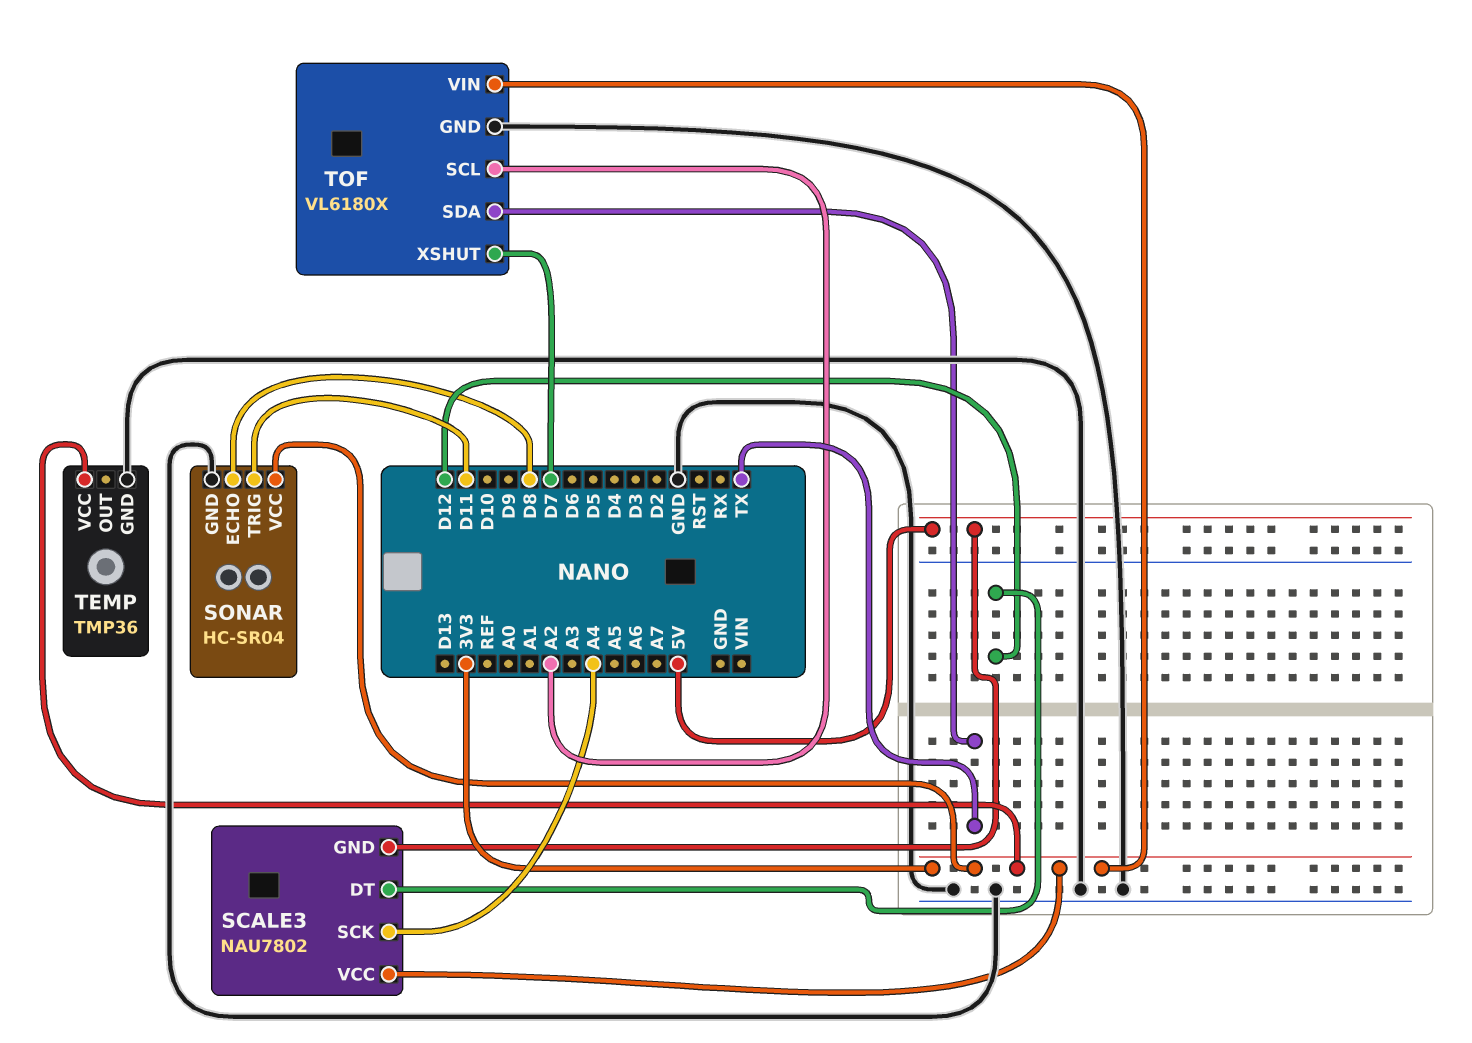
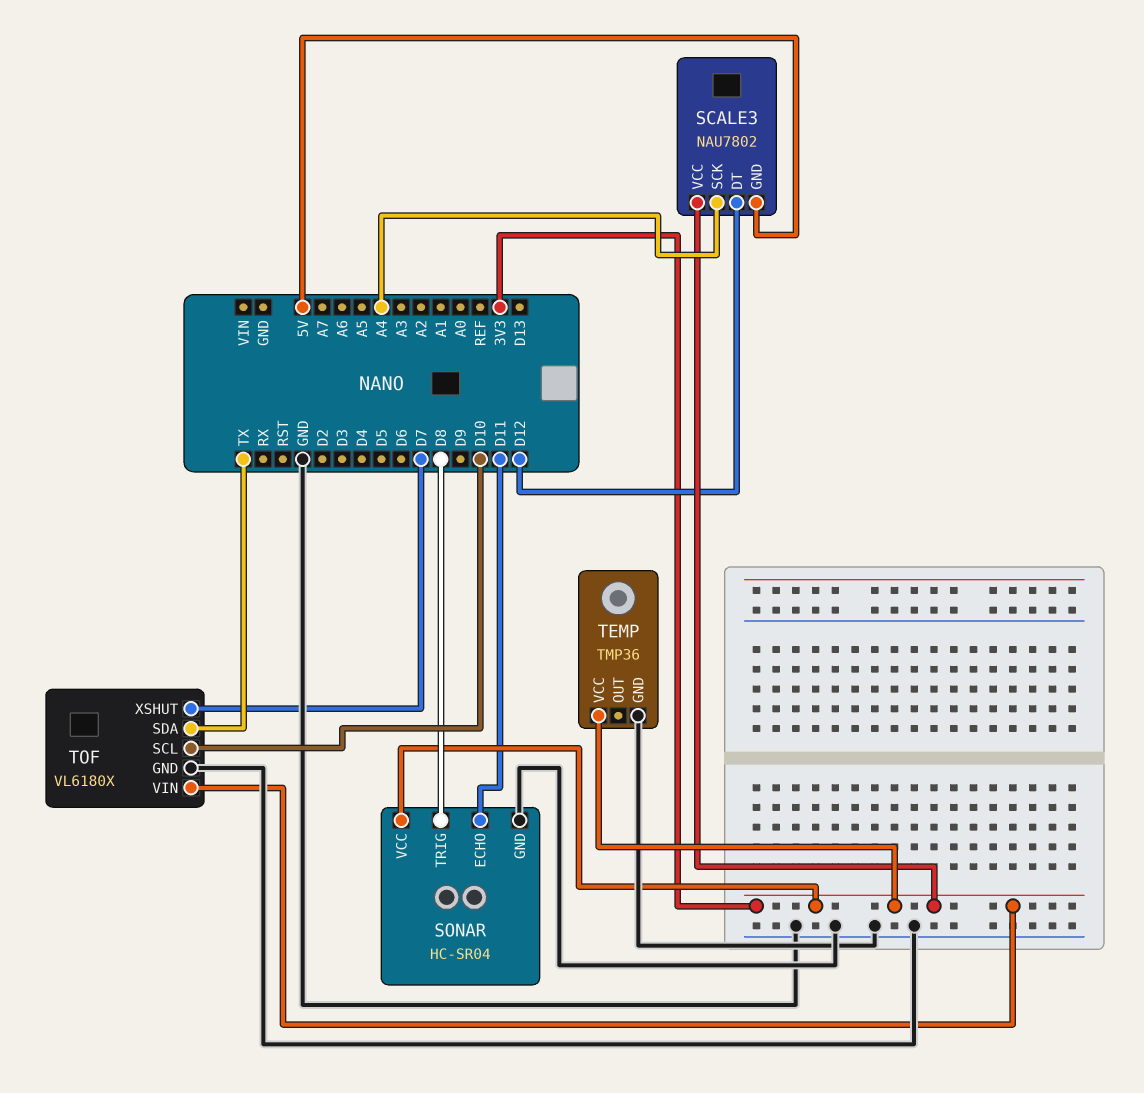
SONAR pin ECHO: D8 -> D11
SONAR pin TRIG: D11 -> D8
TOF pin SCL: A2 -> D10

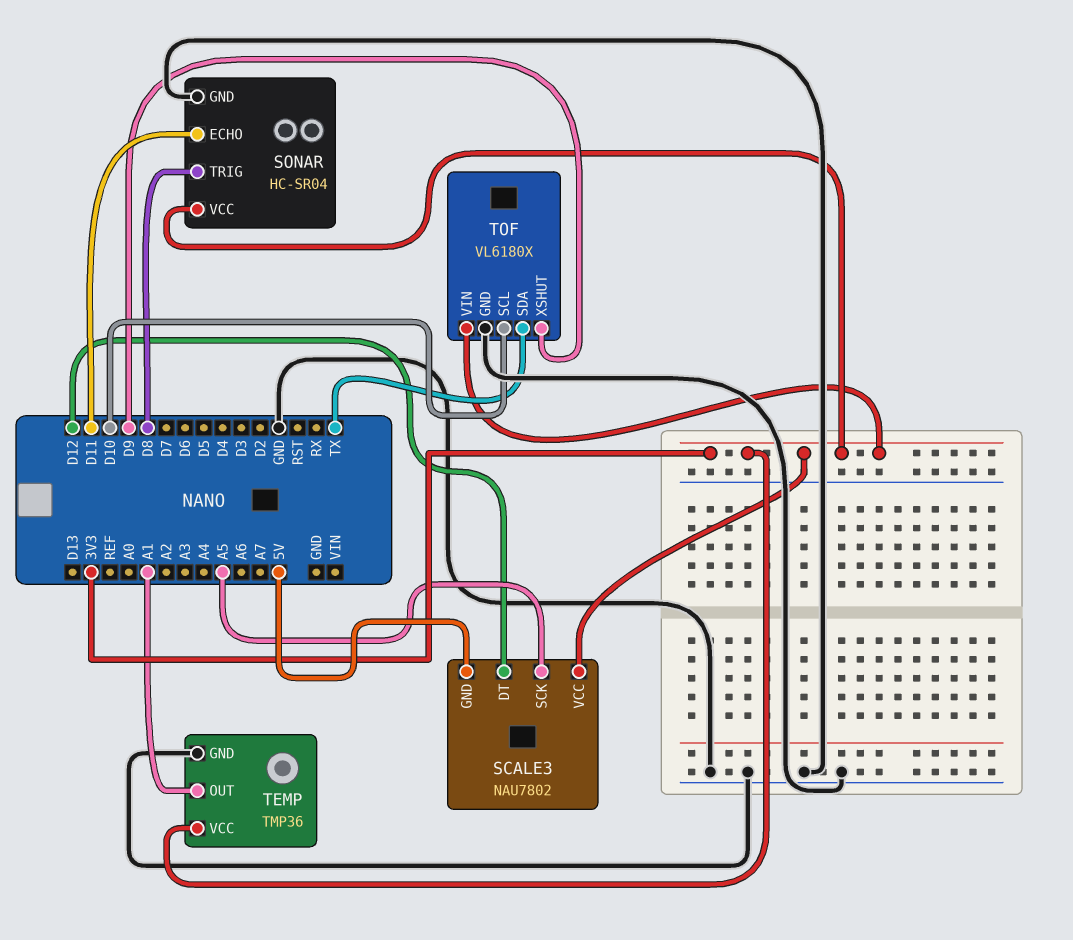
SCALE3 pin SCK: A4 -> A5
TEMP pin OUT: none -> A1
TOF pin XSHUT: D7 -> D9

